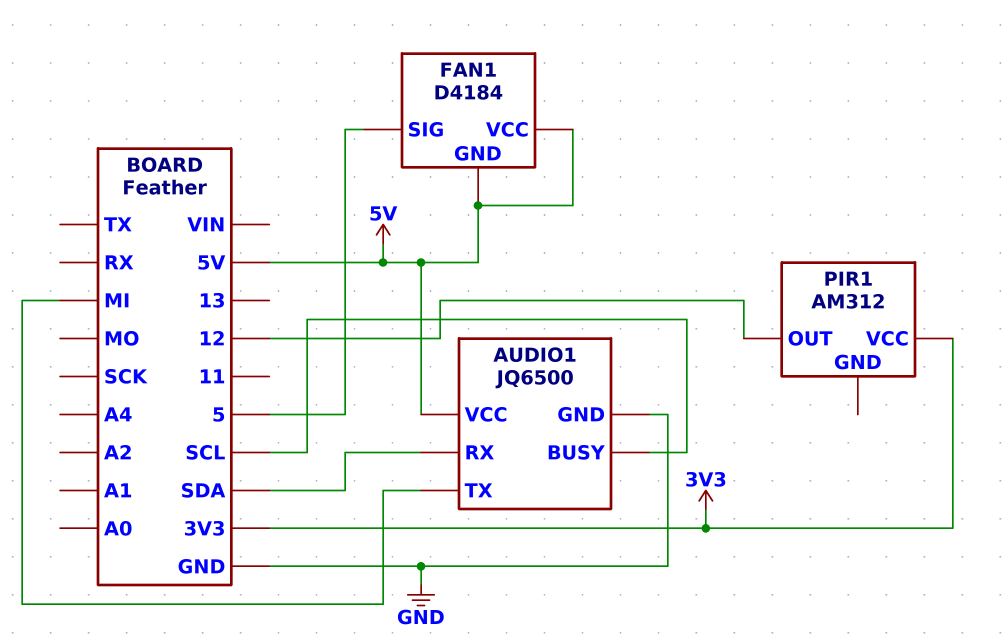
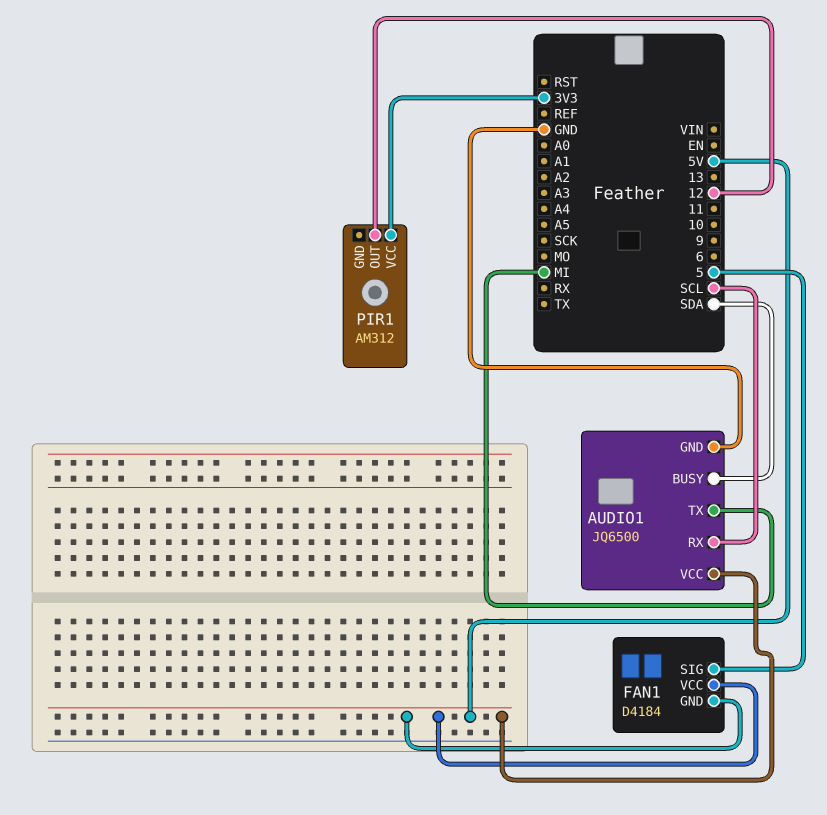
AUDIO1 pin BUSY: SCL -> SDA
AUDIO1 pin RX: SDA -> SCL

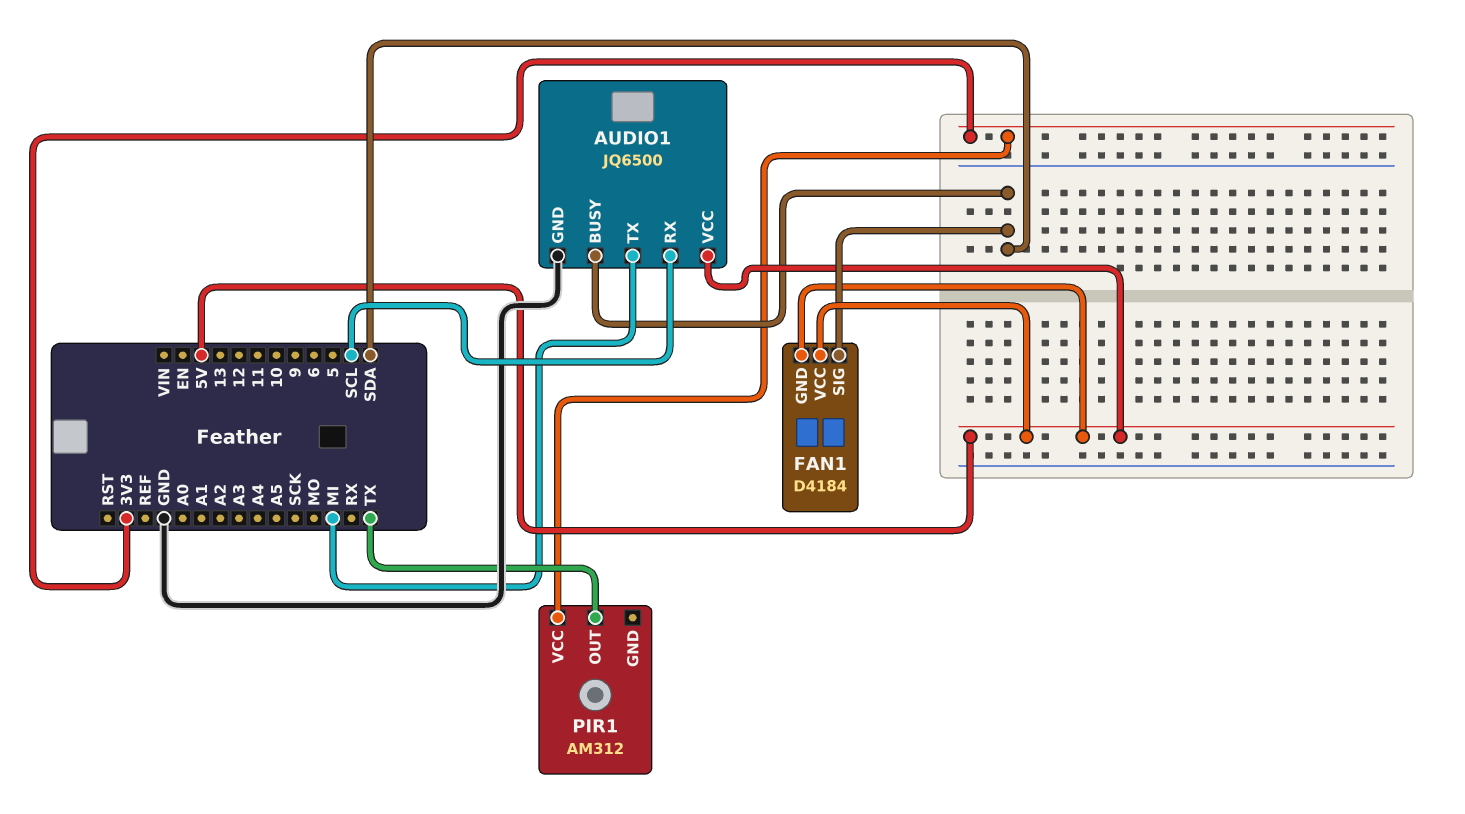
FAN1 pin SIG: 5 -> SDA
PIR1 pin OUT: 12 -> TX

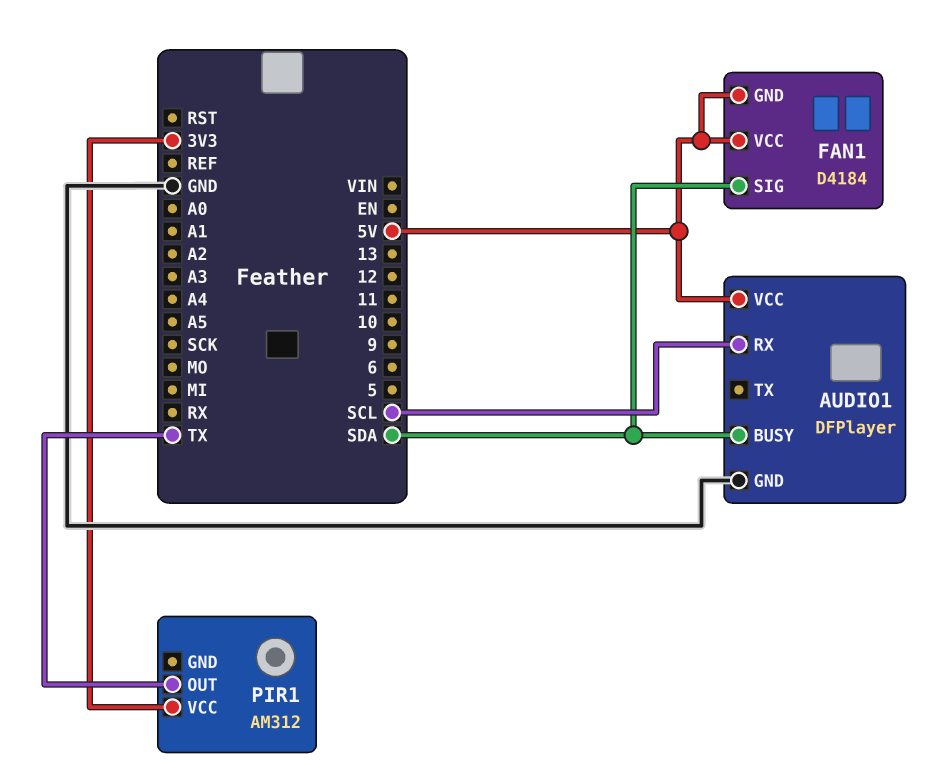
AUDIO1: JQ6500 -> DFPlayer
AUDIO1 pin TX: MI -> none

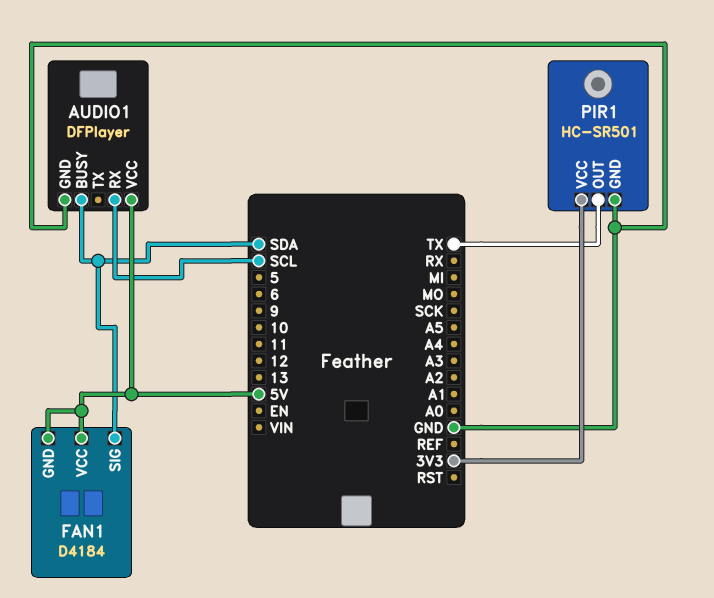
PIR1: AM312 -> HC-SR501
PIR1 pin GND: none -> GND

